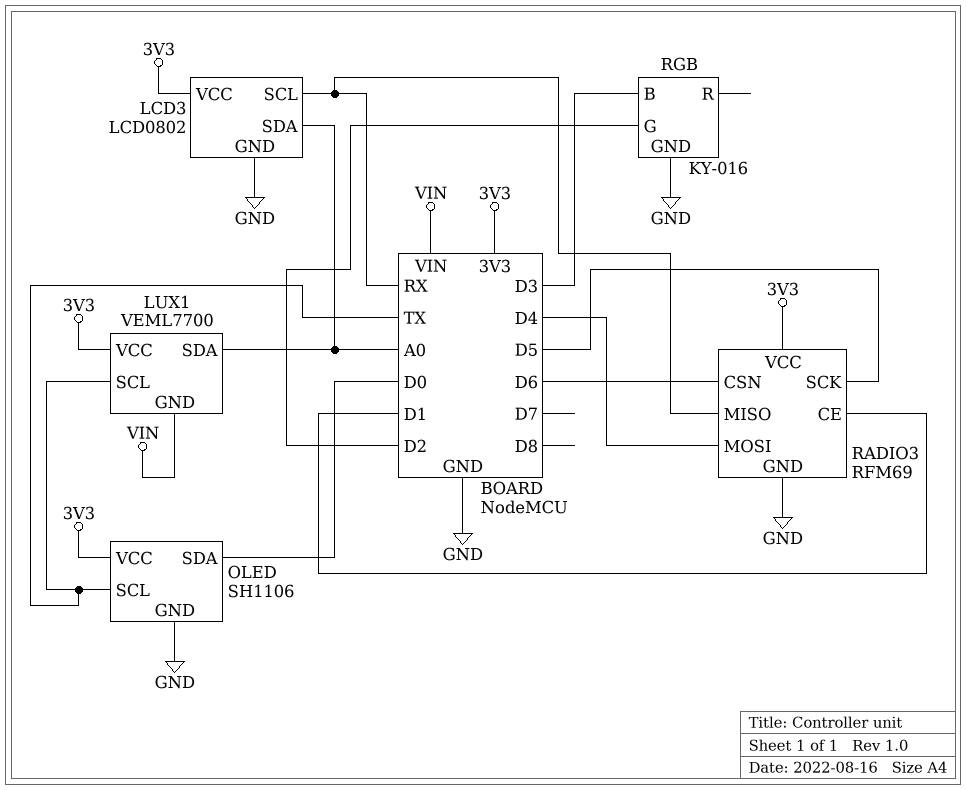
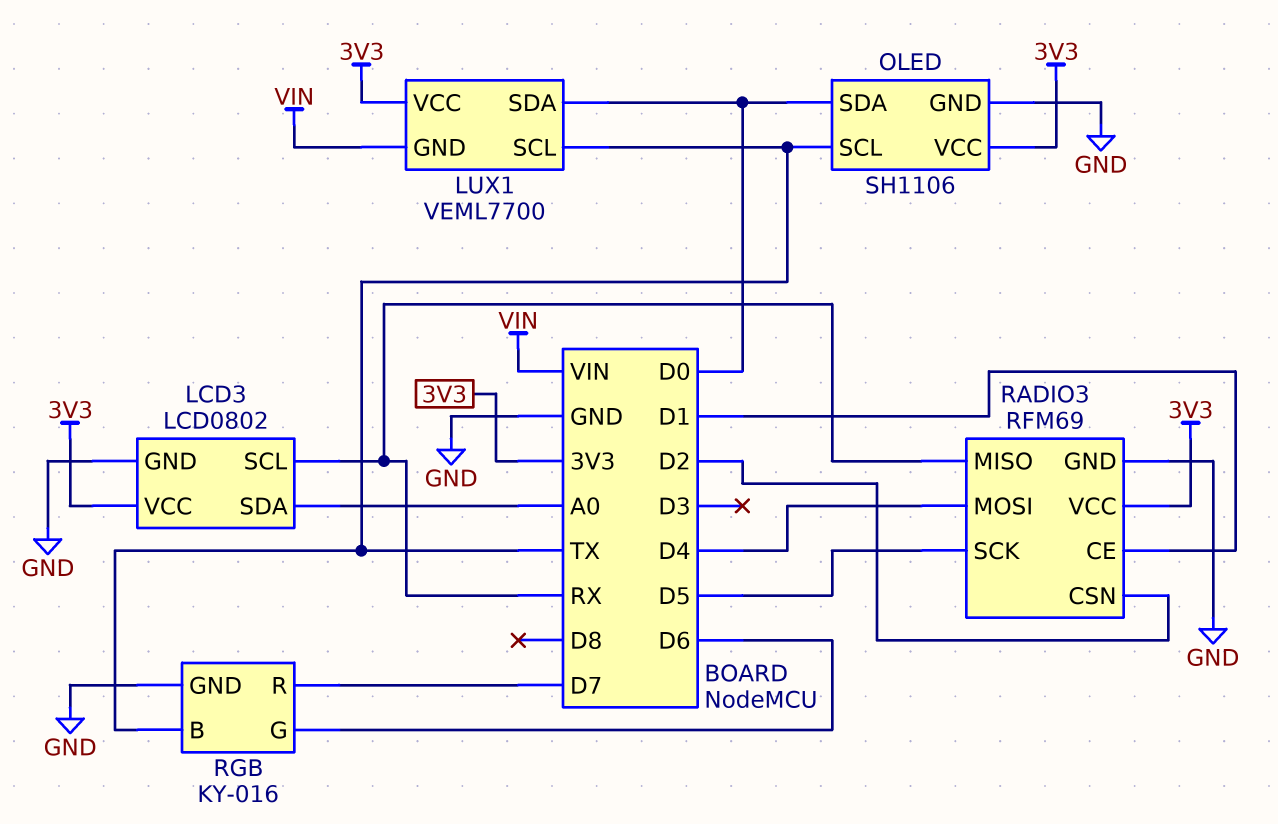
LUX1 pin SDA: A0 -> D0
RADIO3 pin CSN: D6 -> D2
RGB pin B: D3 -> TX
RGB pin G: D2 -> D6
RGB pin R: none -> D7

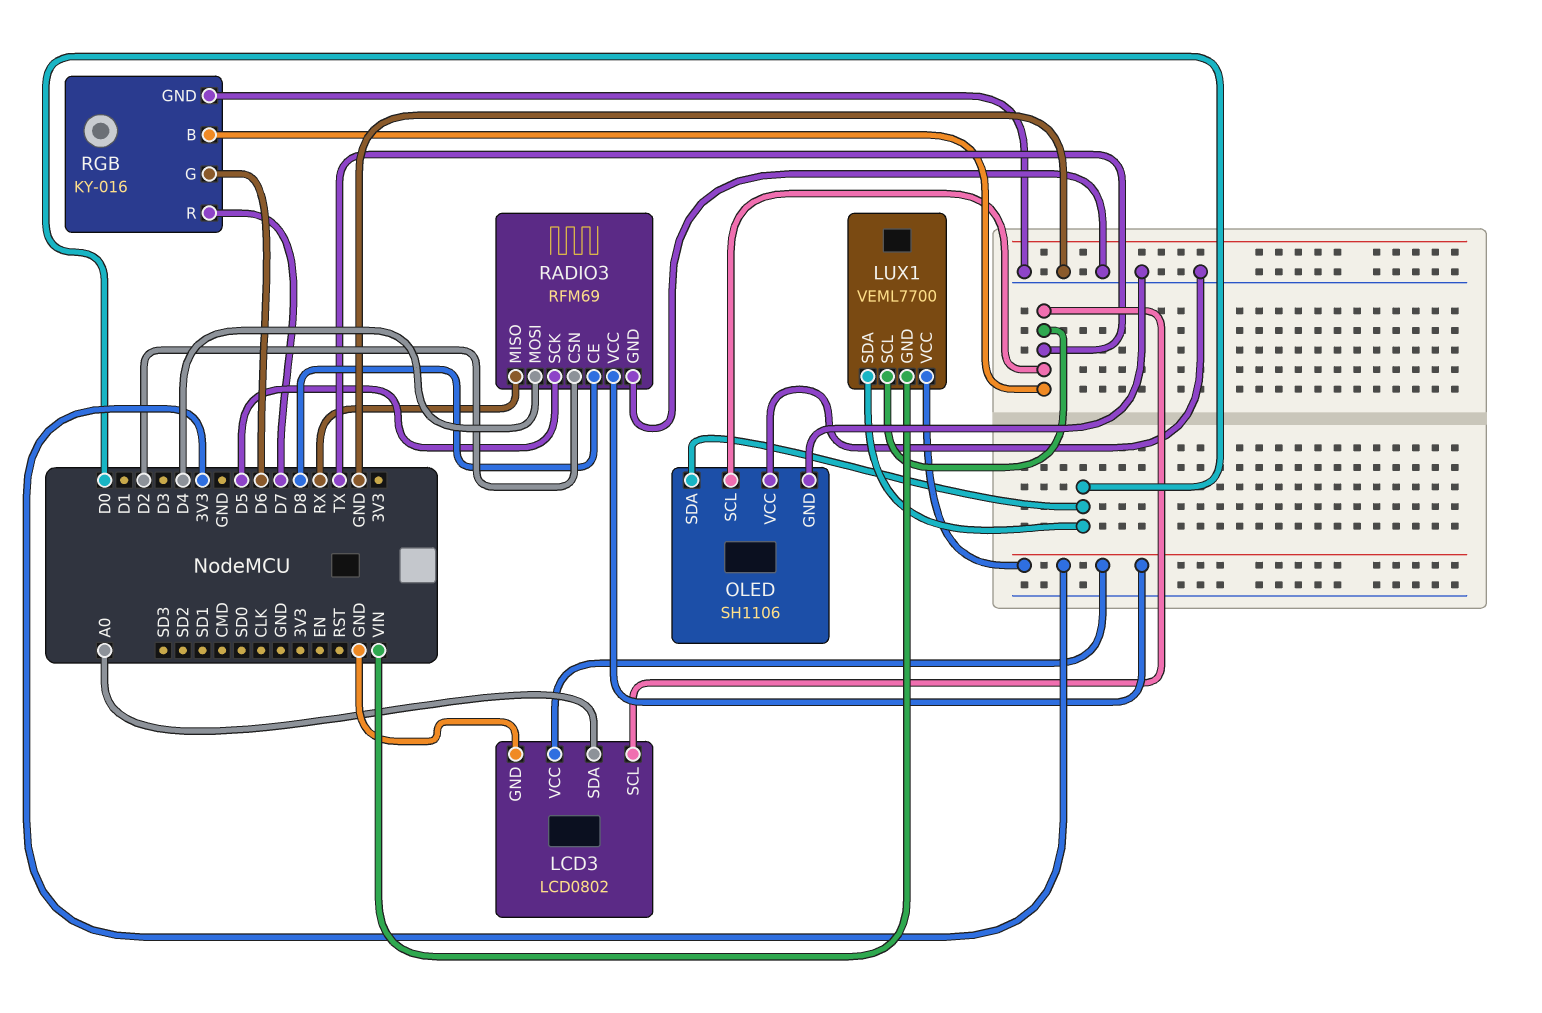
LCD3 pin SCL: RX -> TX
OLED pin VCC: 3V3 -> GND
RADIO3 pin CE: D1 -> D8

